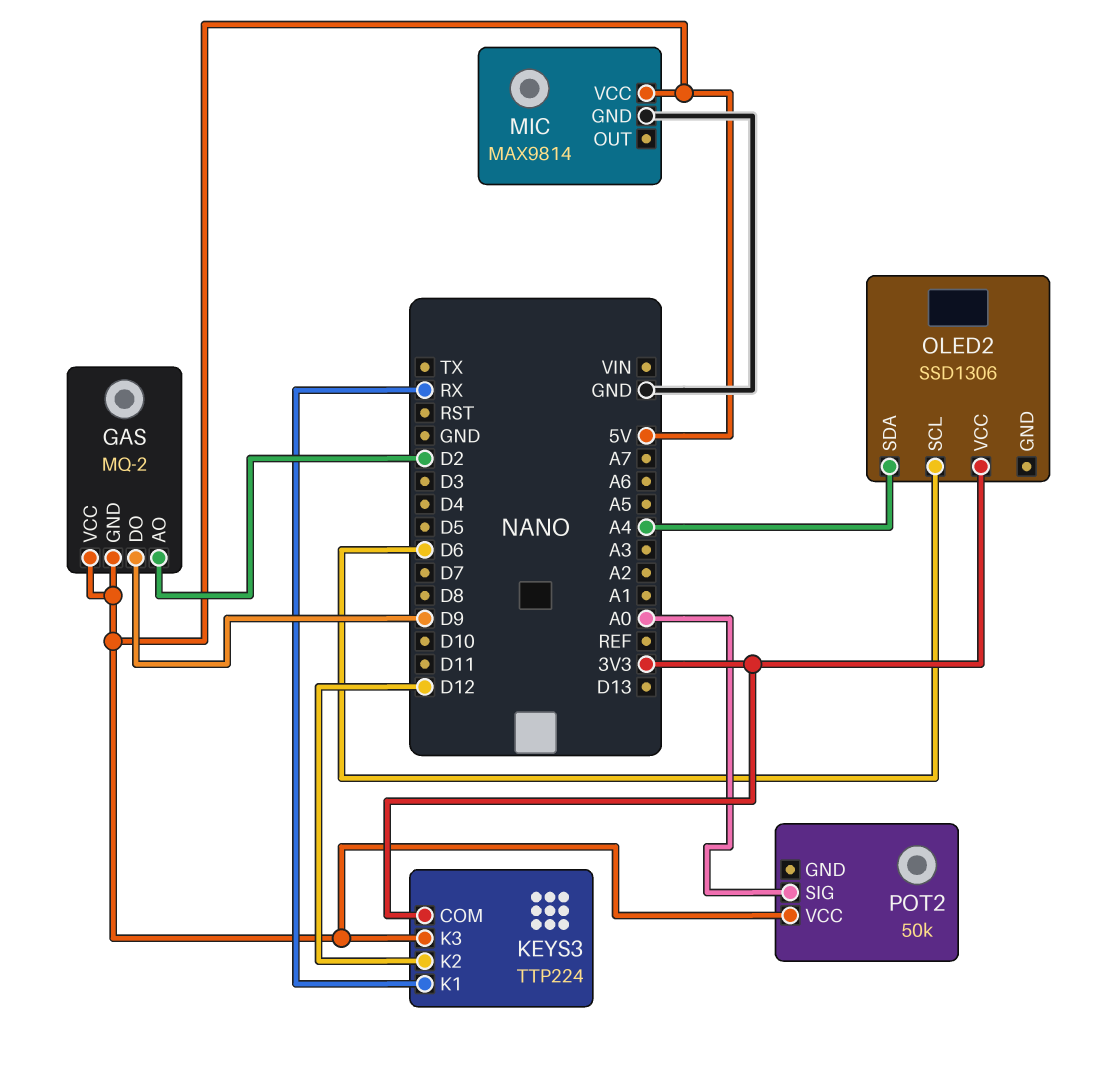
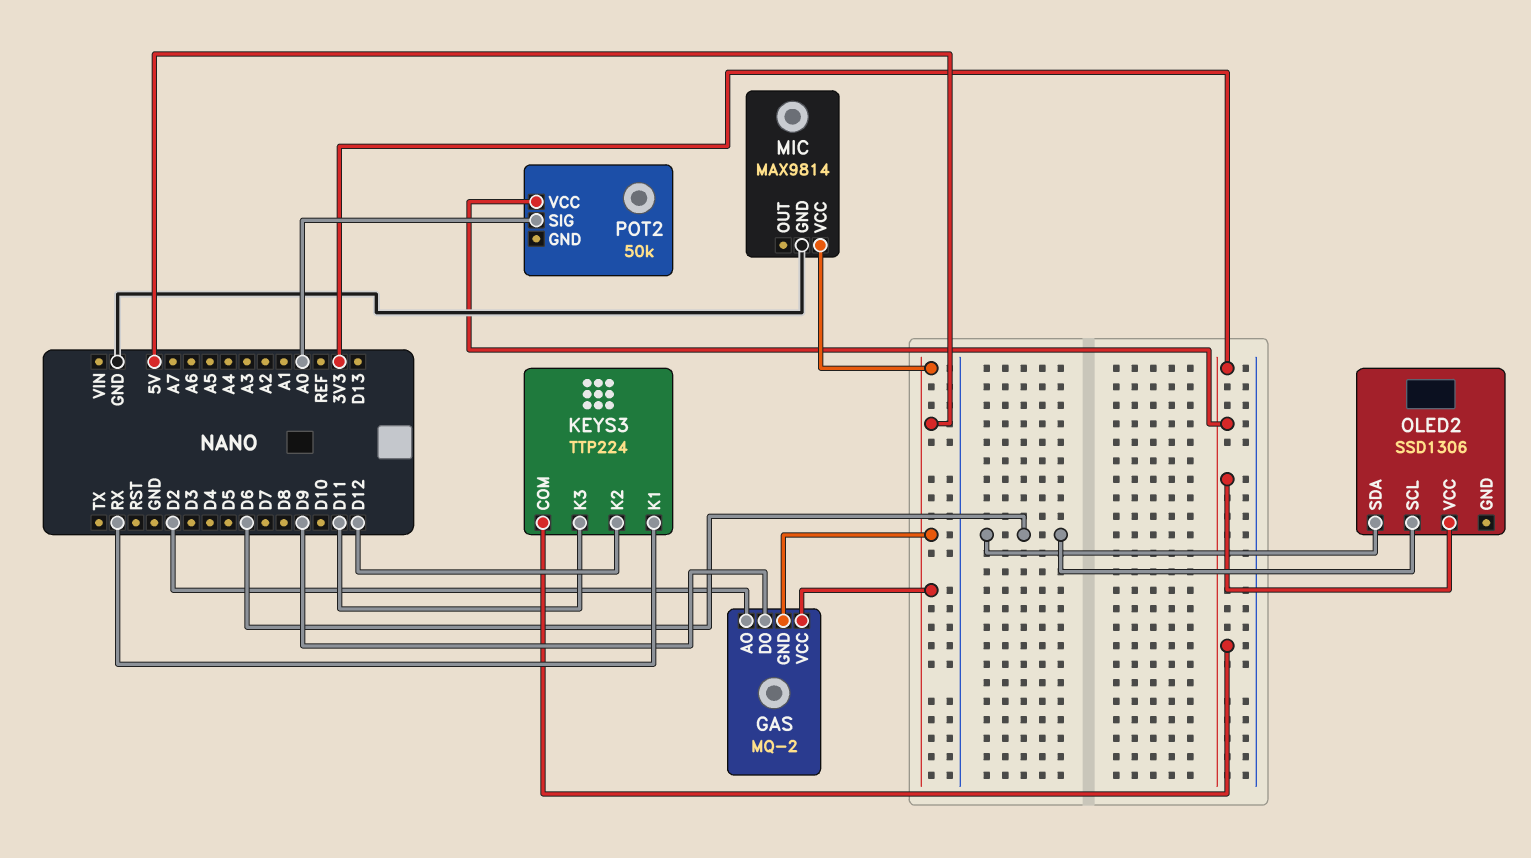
KEYS3 pin K3: 5V -> D11
OLED2 pin SDA: A4 -> D6
POT2 pin VCC: 5V -> 3V3

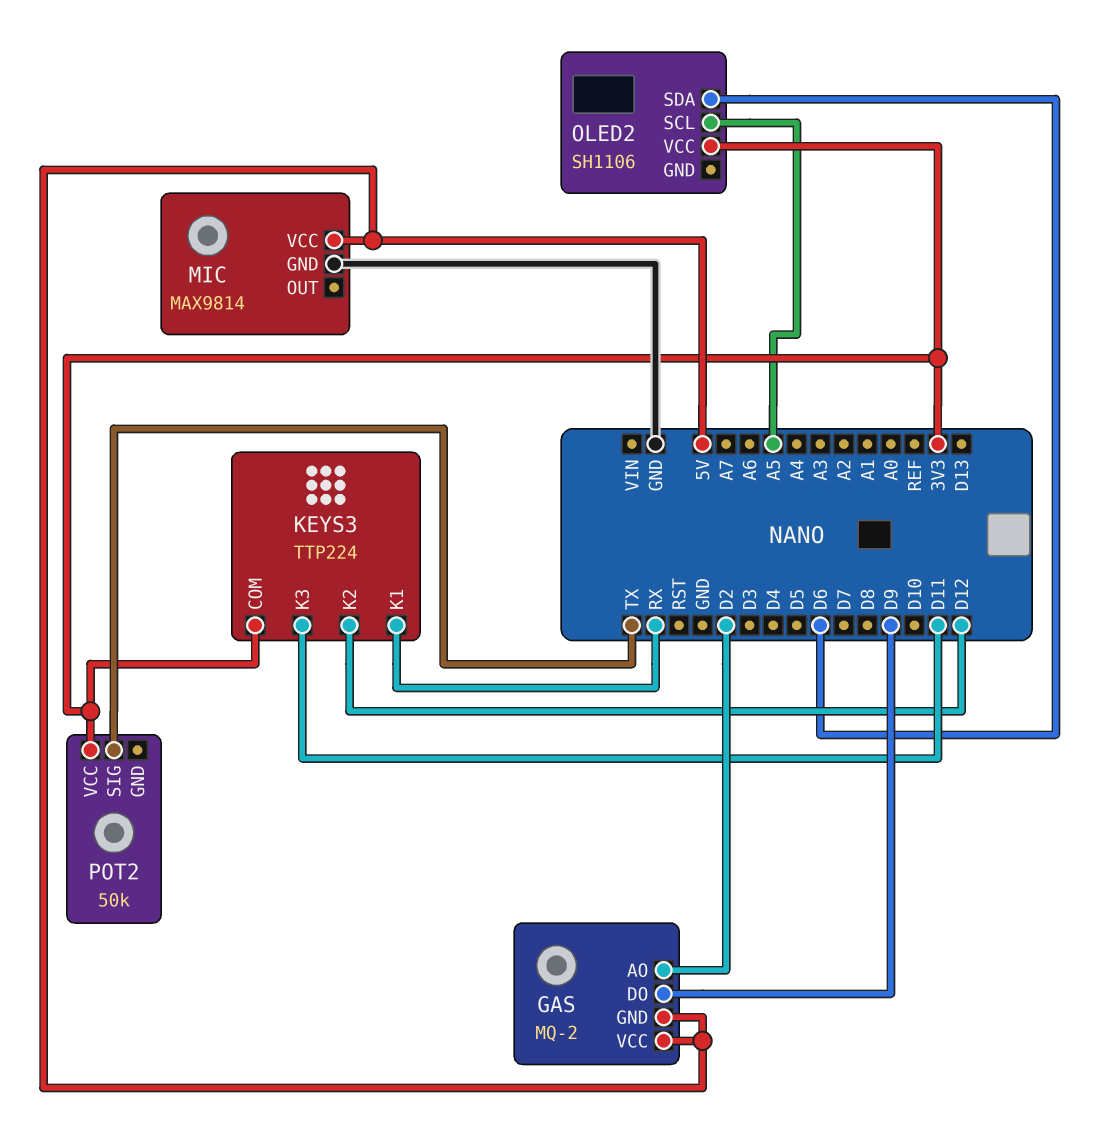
OLED2: SSD1306 -> SH1106
OLED2 pin SCL: D6 -> A5
POT2 pin SIG: A0 -> TX

